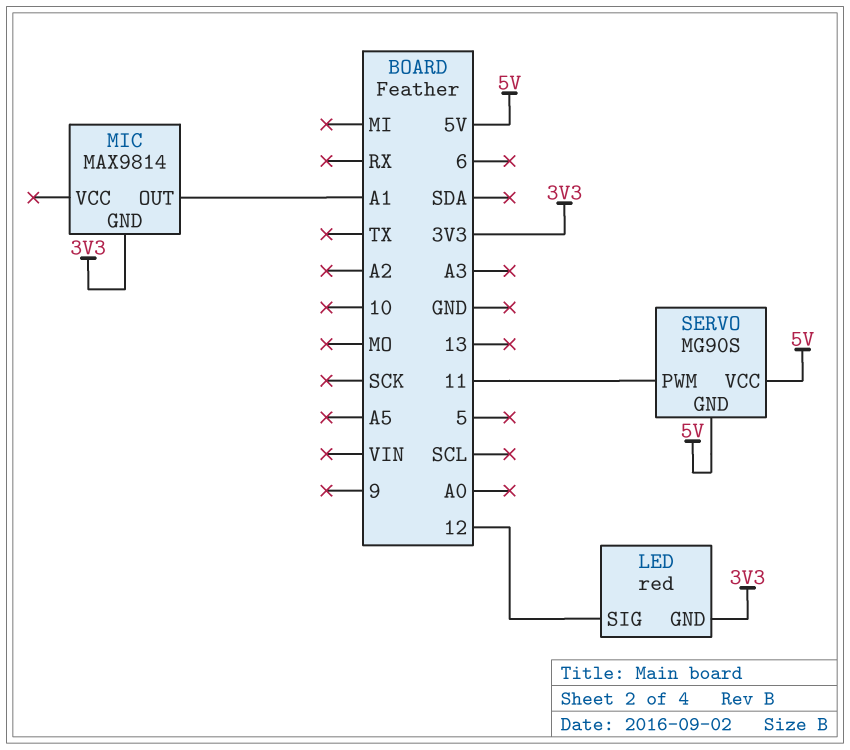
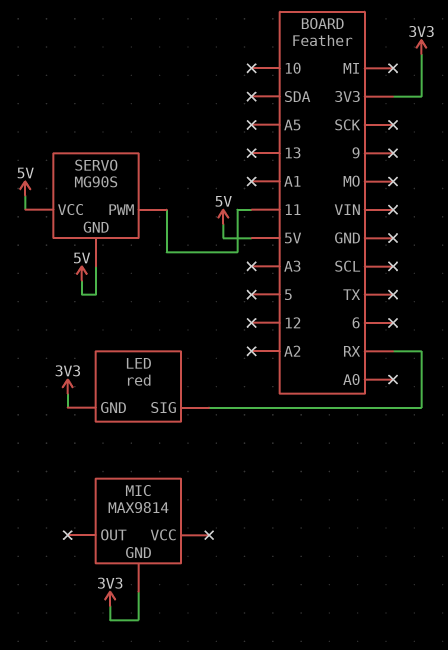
LED pin SIG: 12 -> RX
MIC pin OUT: A1 -> none

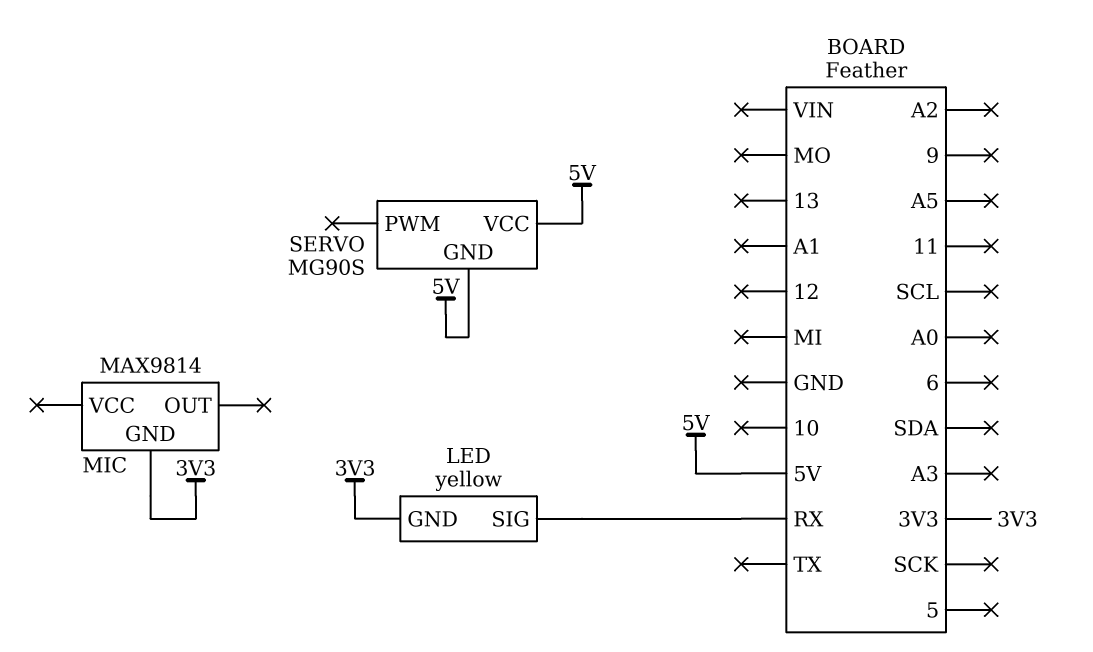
LED: red -> yellow
SERVO pin PWM: 11 -> none

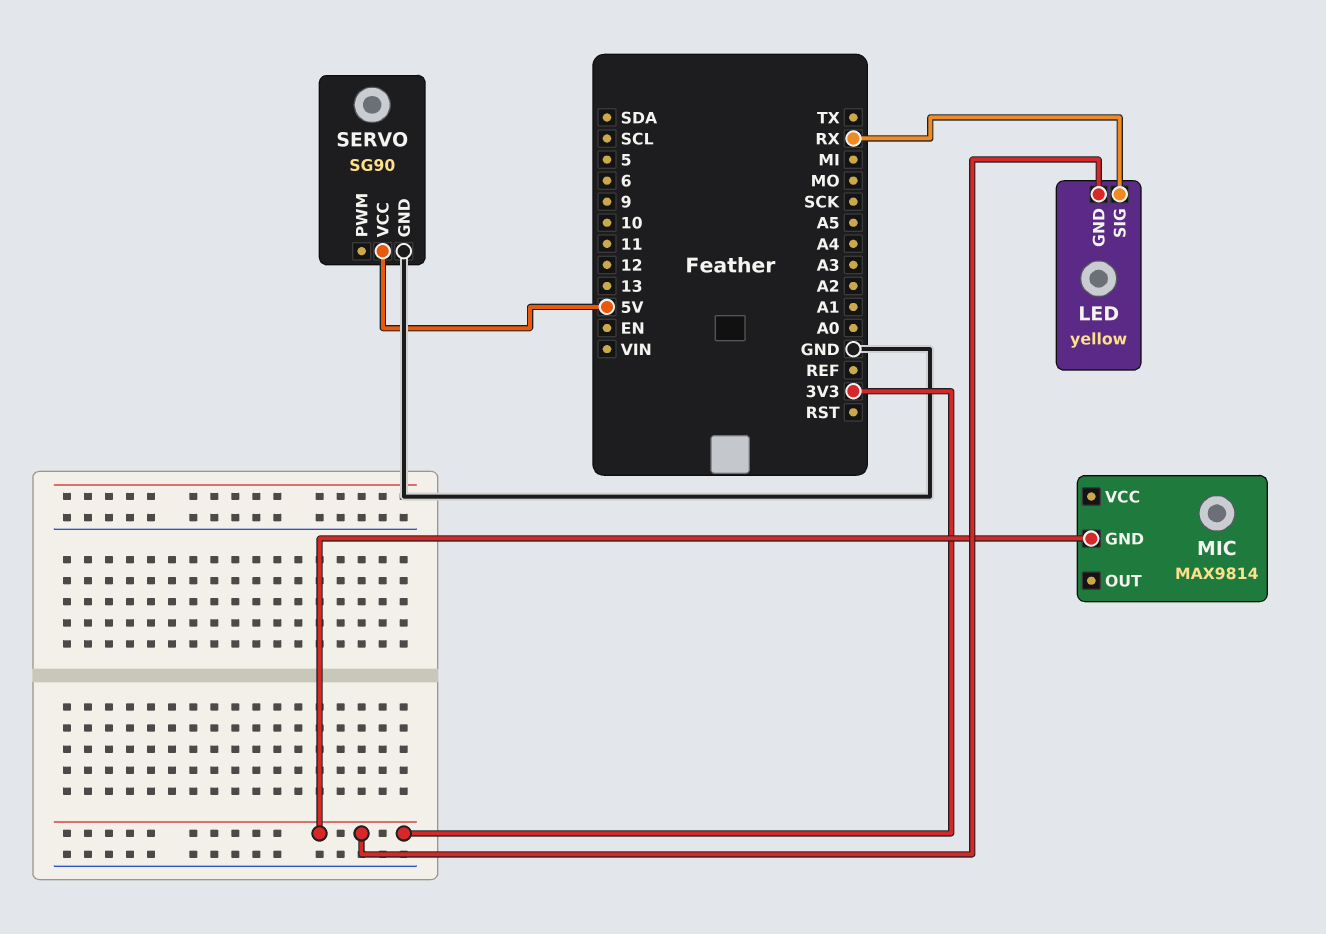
SERVO: MG90S -> SG90
SERVO pin GND: 5V -> GND

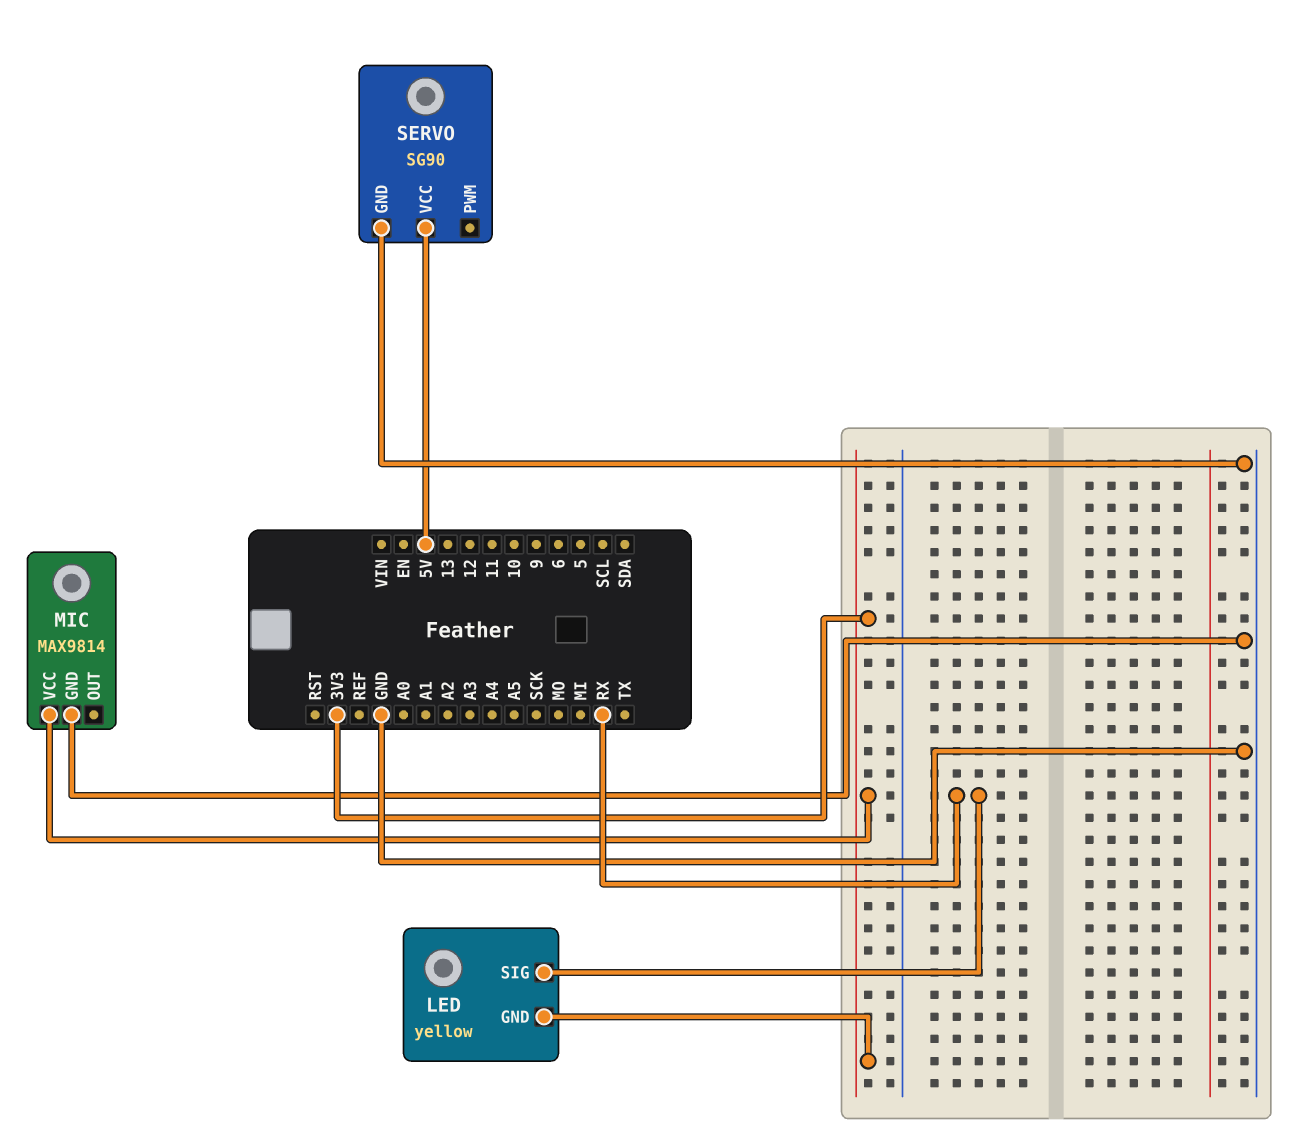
MIC pin GND: 3V3 -> GND
MIC pin VCC: none -> 3V3

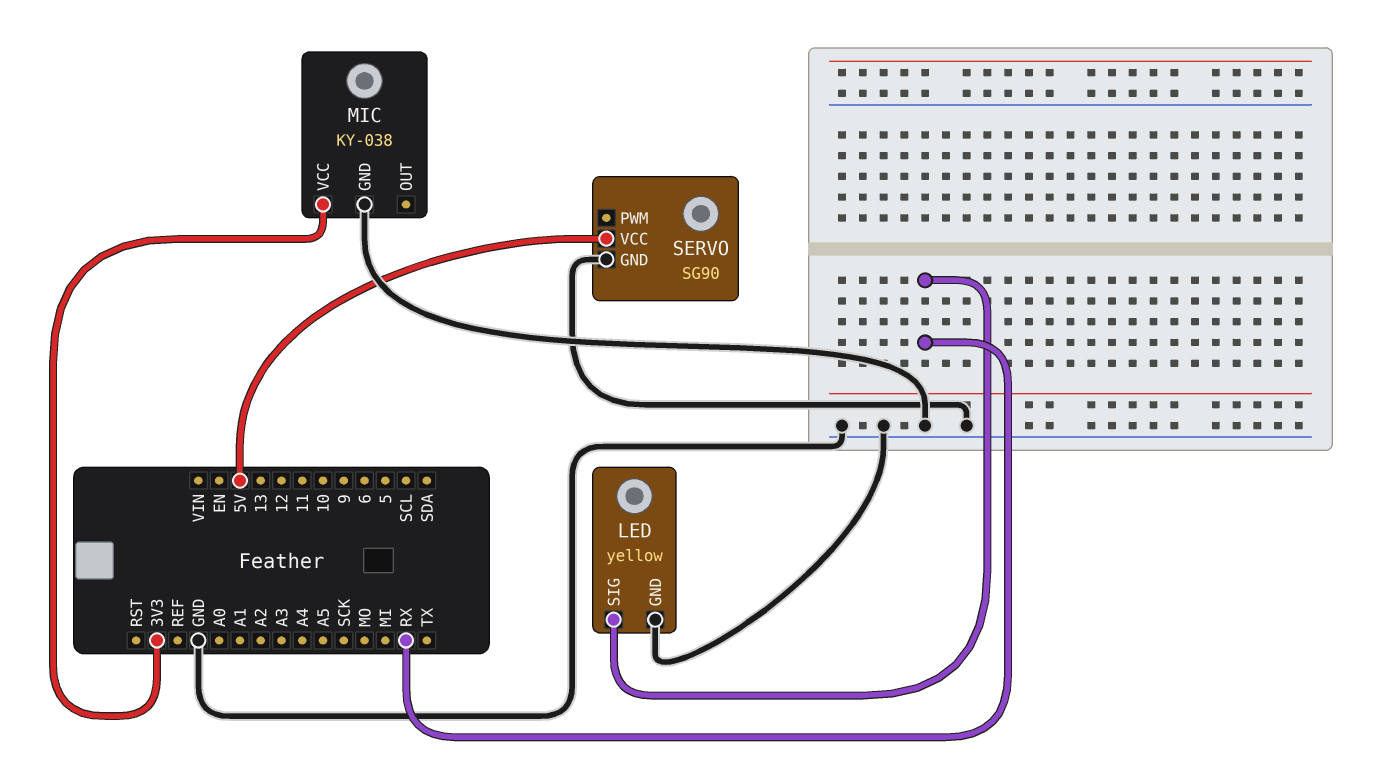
LED pin GND: 3V3 -> GND
MIC: MAX9814 -> KY-038

